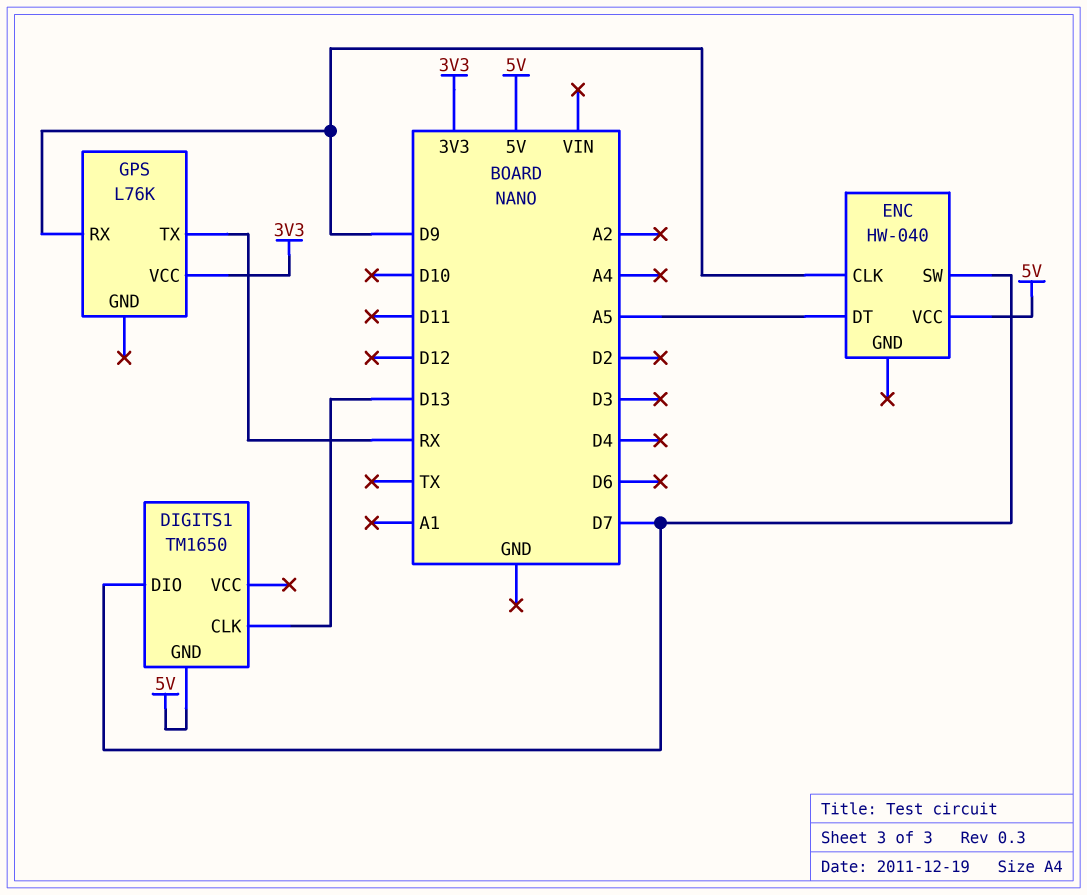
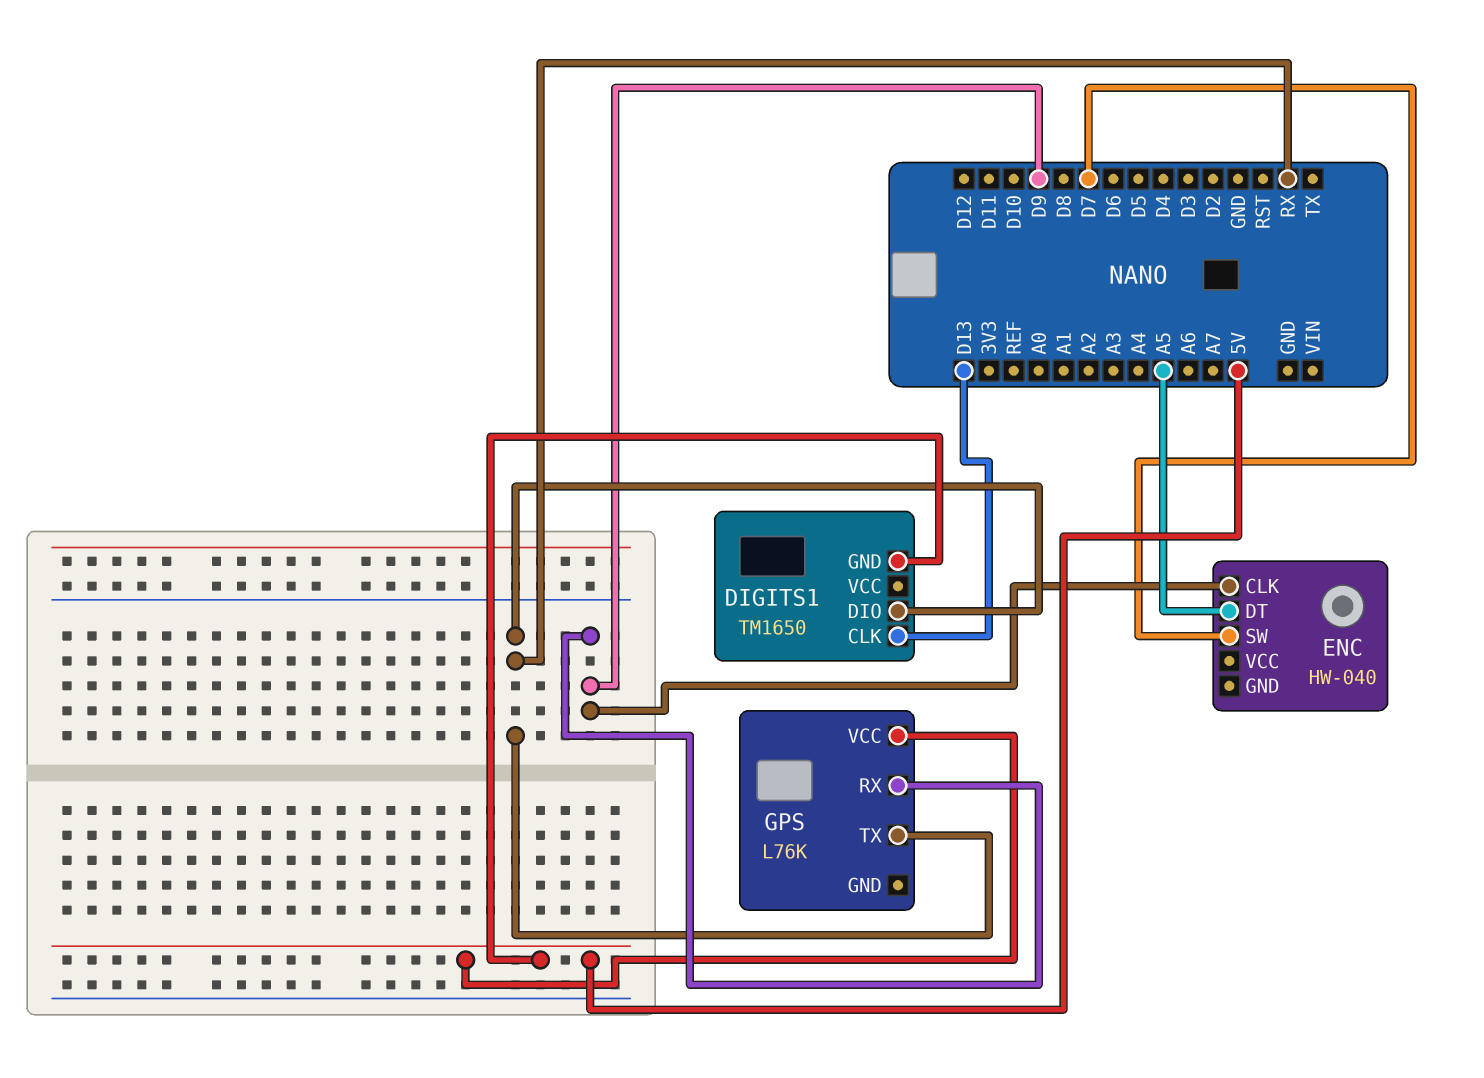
DIGITS1 pin DIO: D7 -> RX
ENC pin VCC: 5V -> none
GPS pin VCC: 3V3 -> 5V

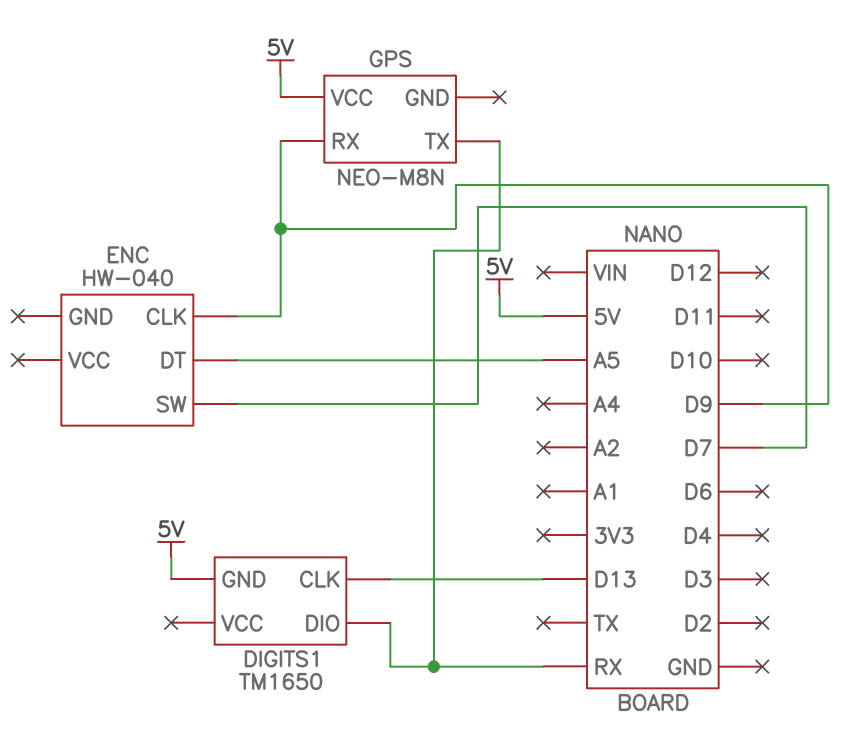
GPS: L76K -> NEO-M8N

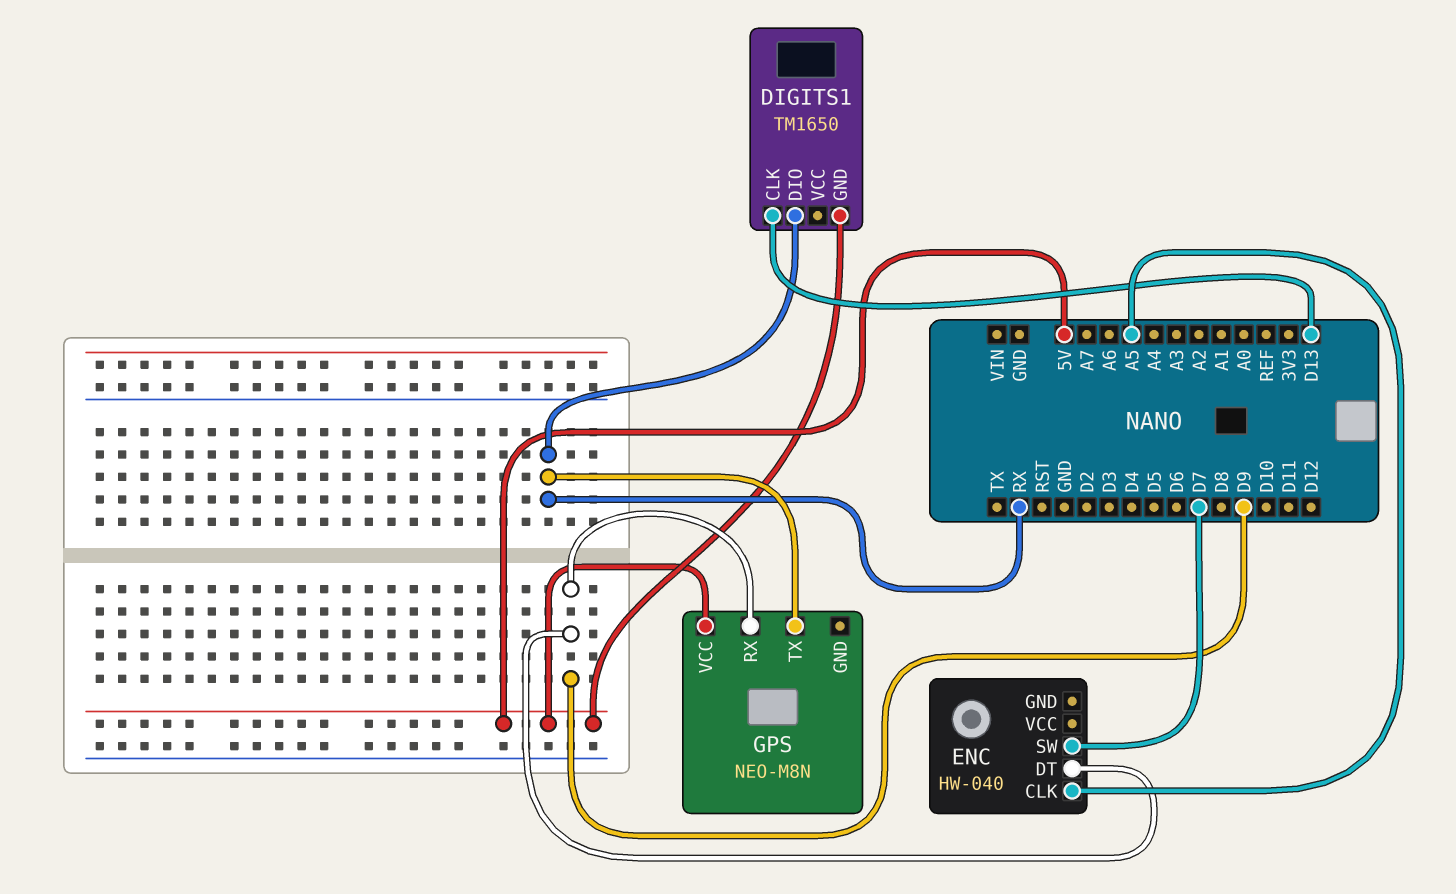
ENC pin CLK: D9 -> A5
ENC pin DT: A5 -> D9

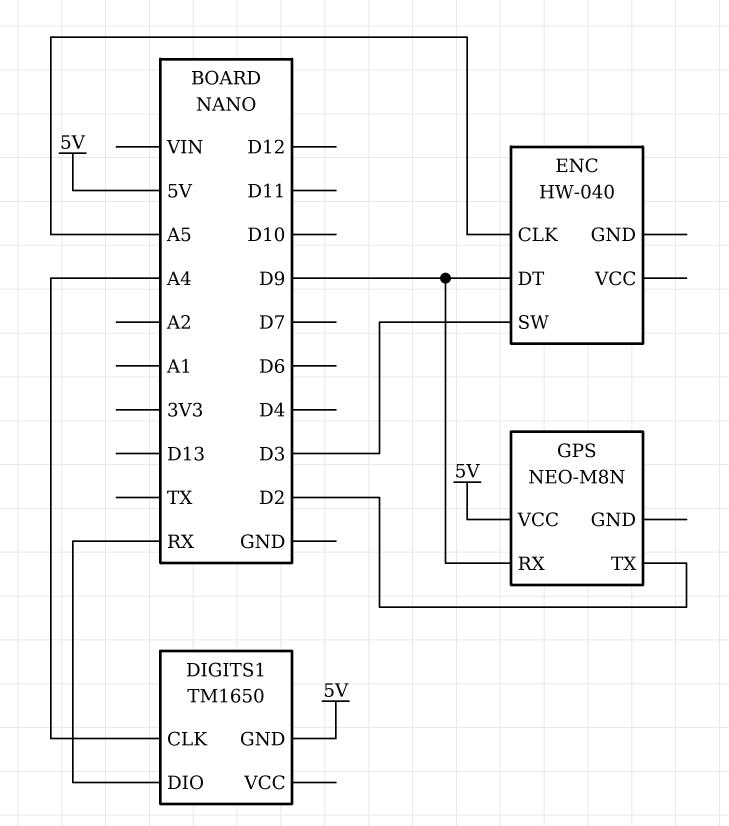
DIGITS1 pin CLK: D13 -> A4
ENC pin SW: D7 -> D3
GPS pin TX: RX -> D2

